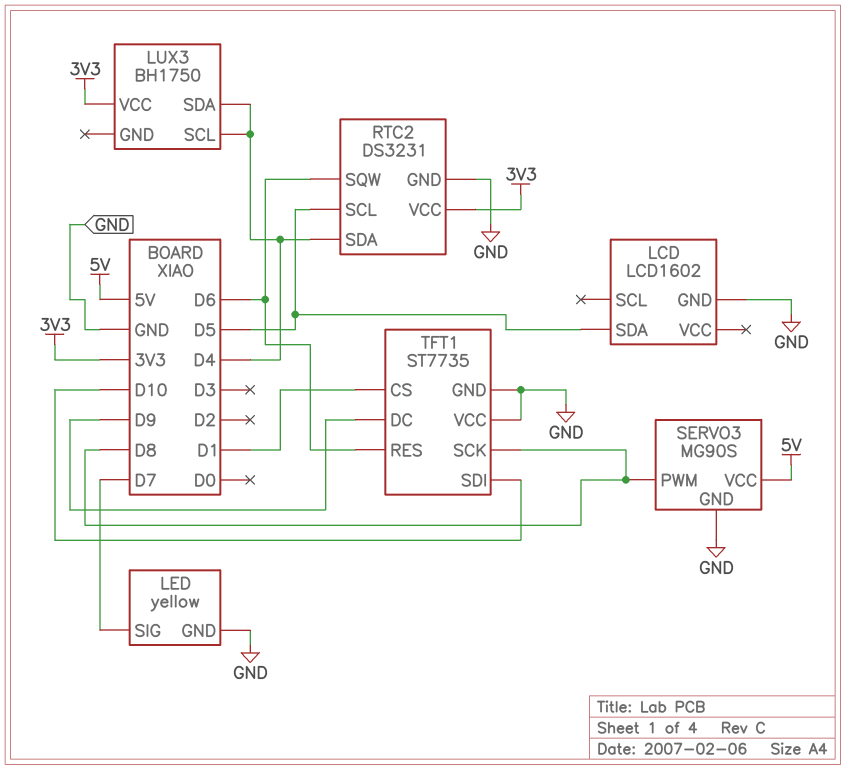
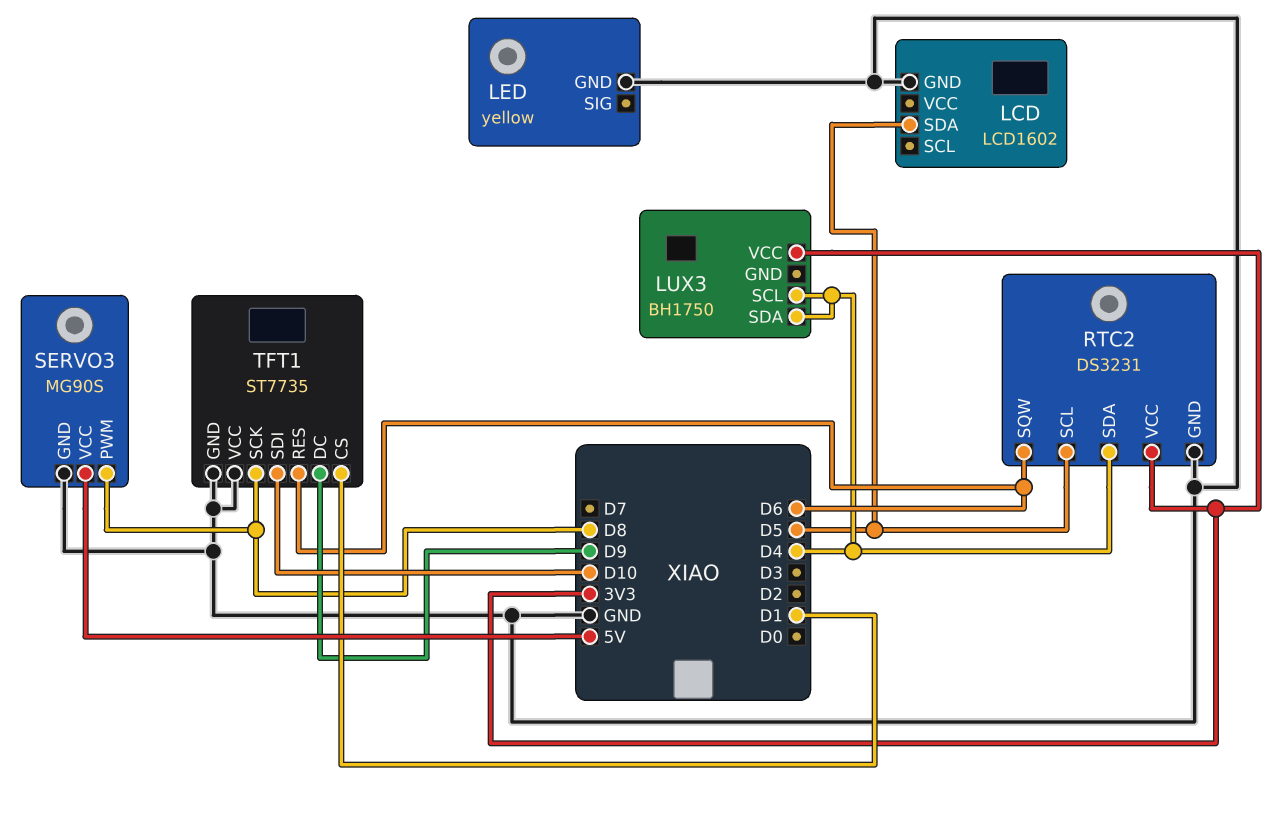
LED pin SIG: D7 -> none

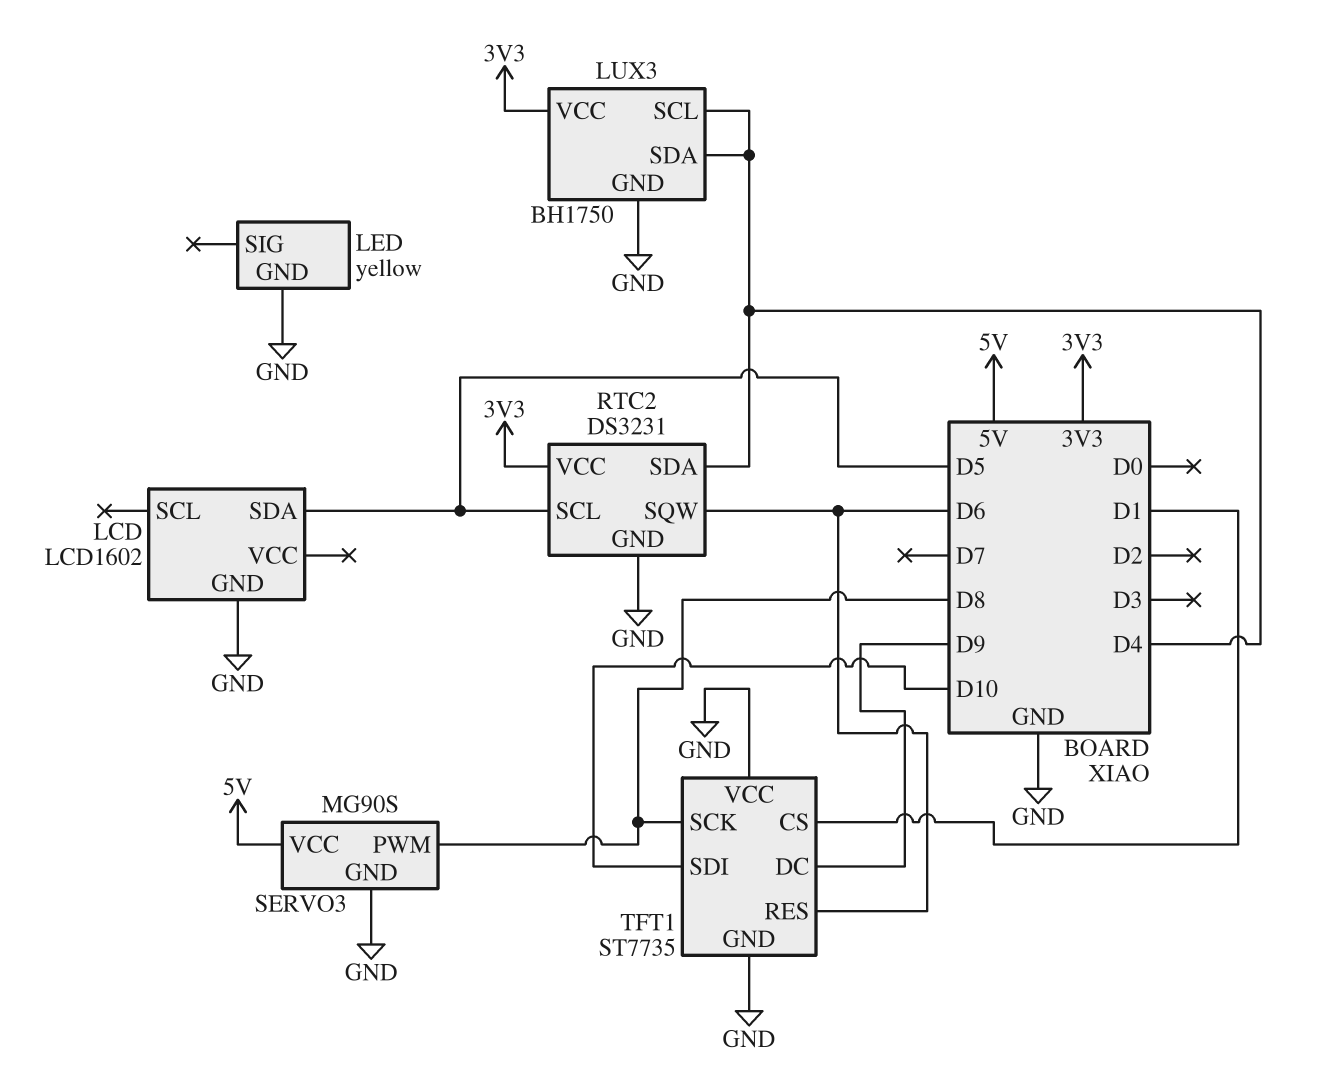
LUX3 pin GND: none -> GND

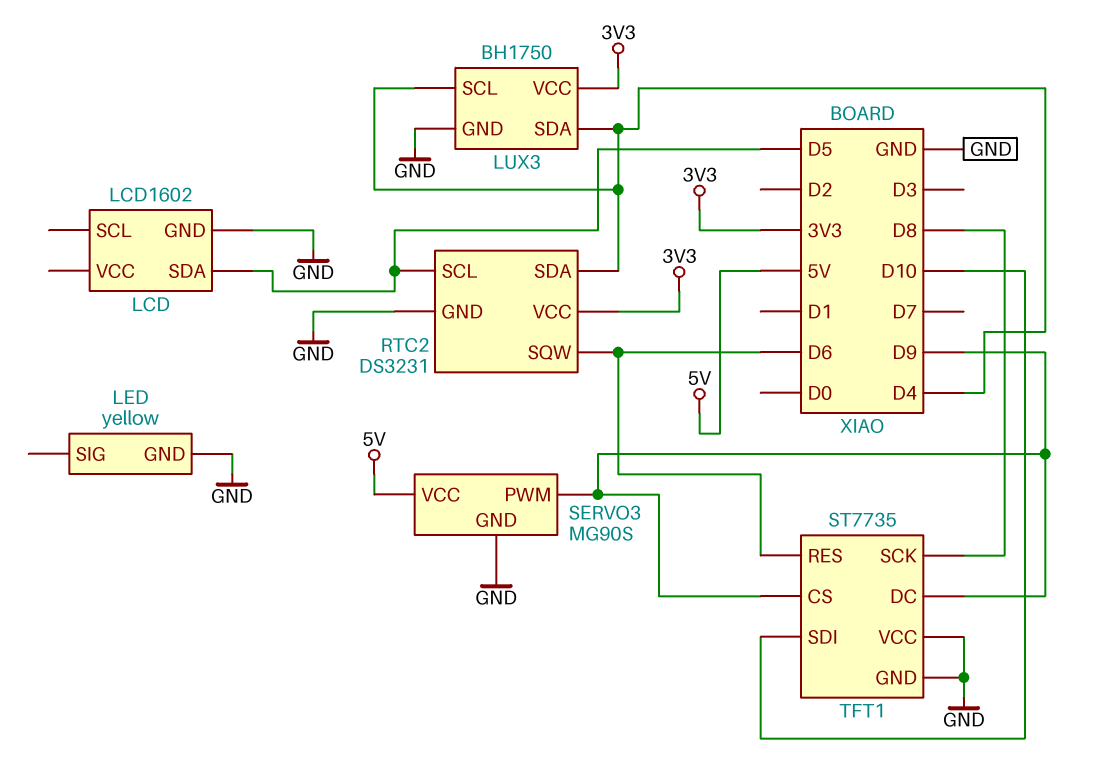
SERVO3 pin PWM: D8 -> D9
TFT1 pin CS: D1 -> D9

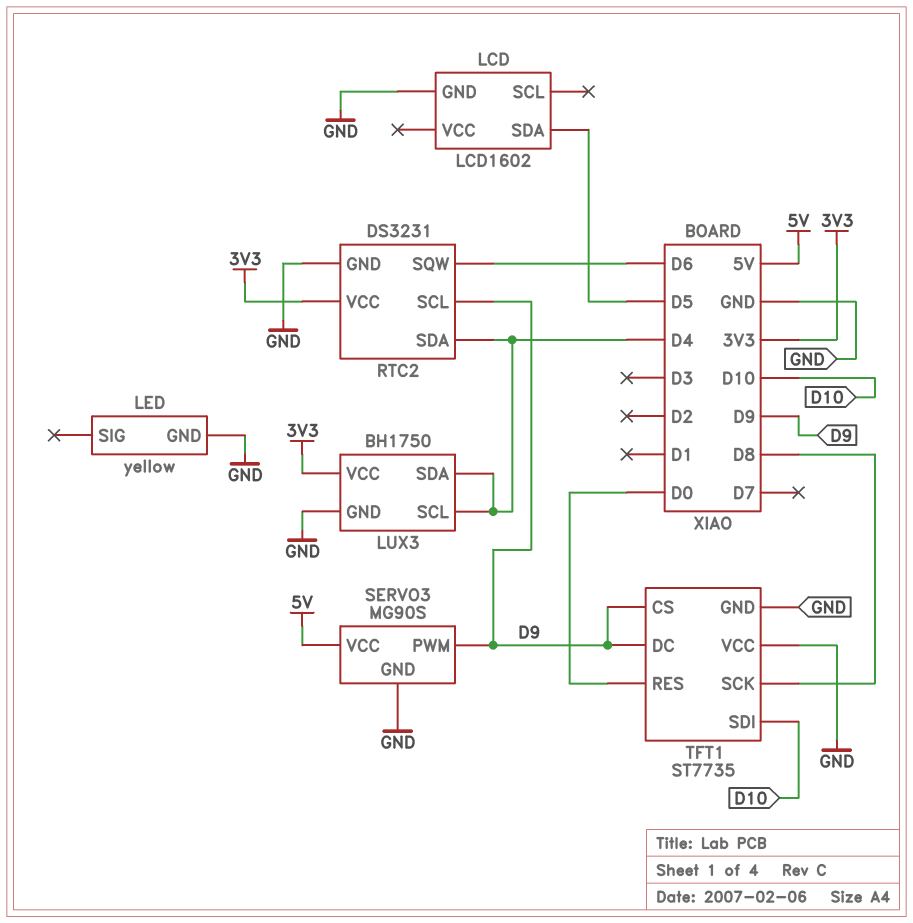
RTC2 pin SCL: D5 -> D9
TFT1 pin RES: D6 -> D0

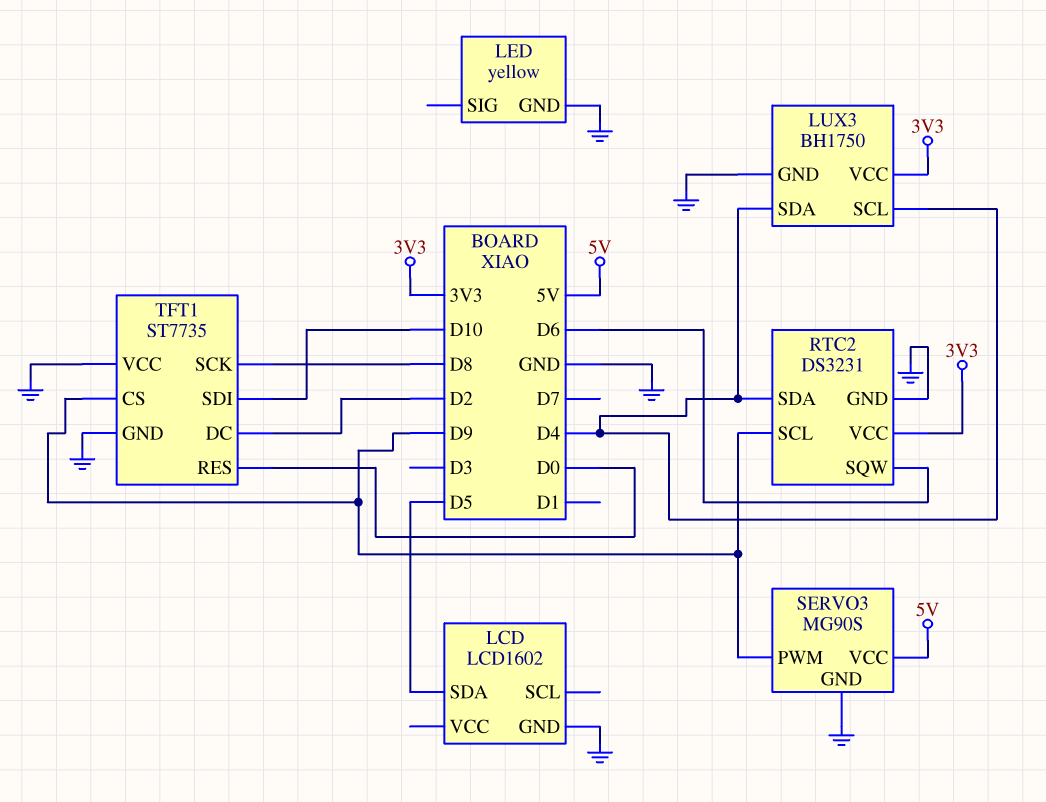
TFT1 pin DC: D9 -> D2

